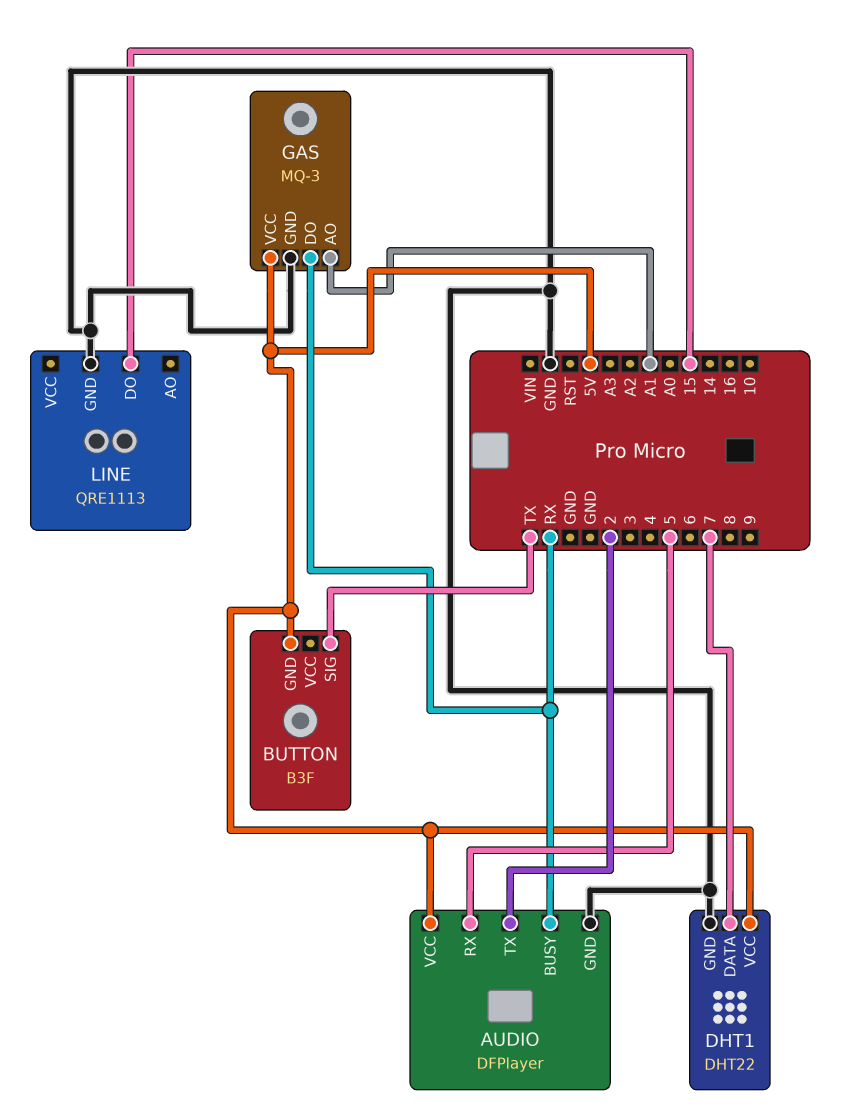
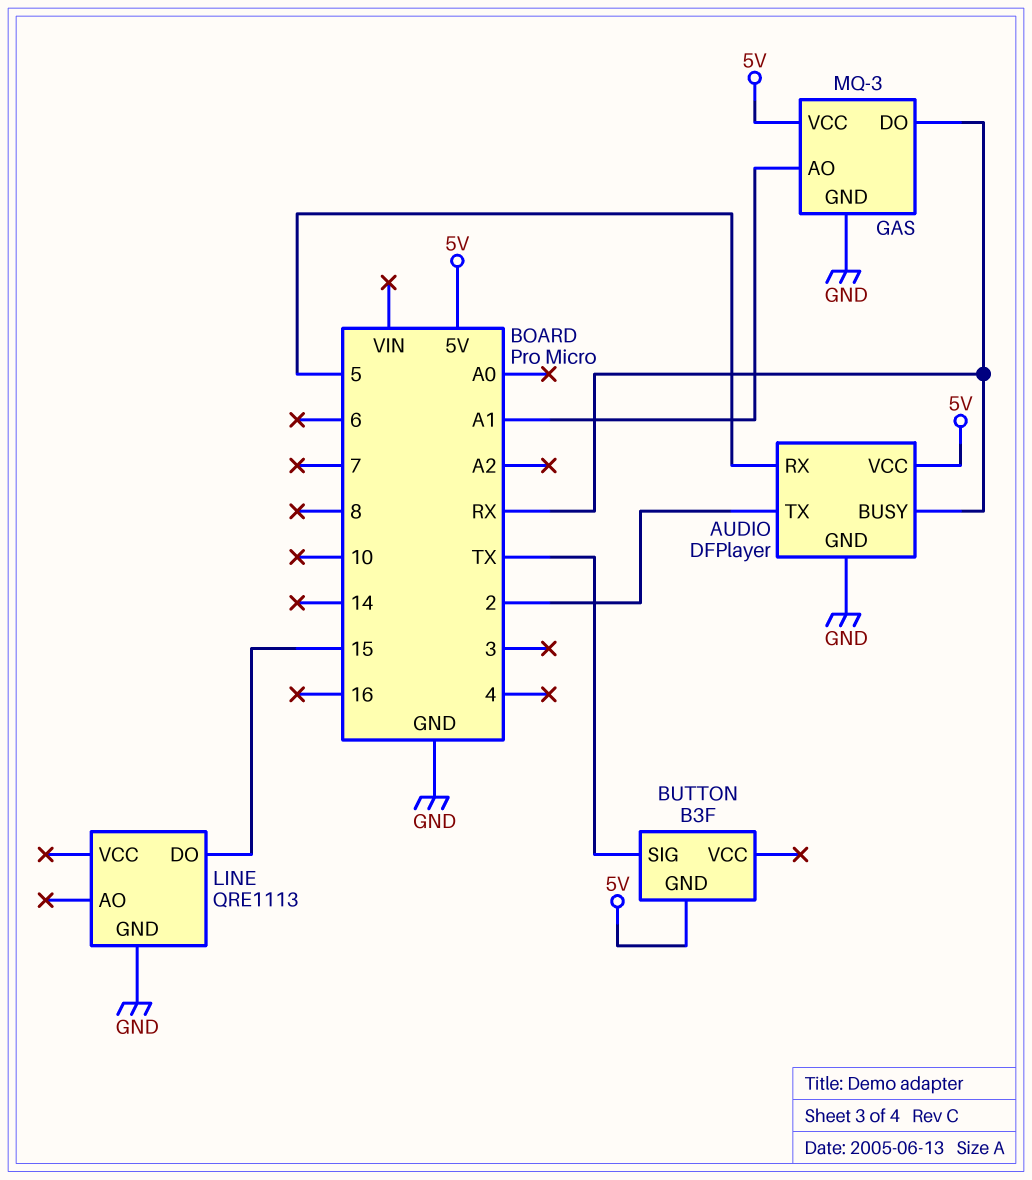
DHT1: DHT22 -> none
DHT1 pin DATA: 7 -> none
DHT1 pin GND: GND -> none
DHT1 pin VCC: 5V -> none

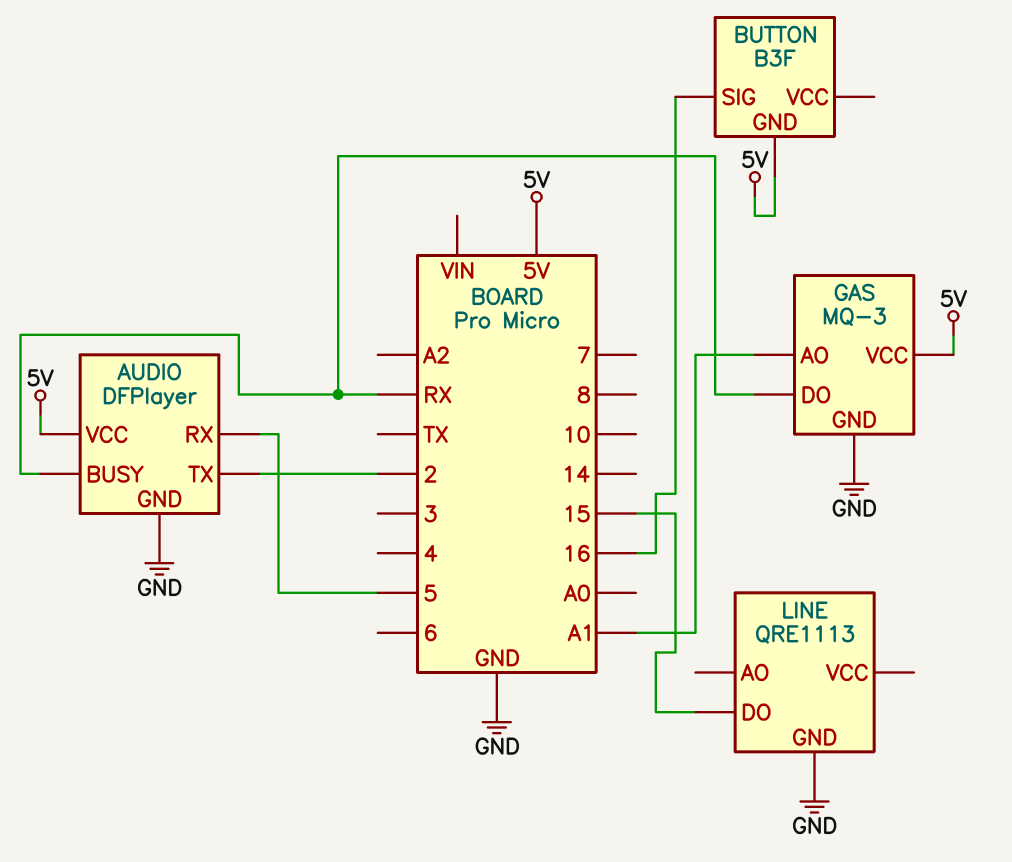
BUTTON pin SIG: TX -> 16

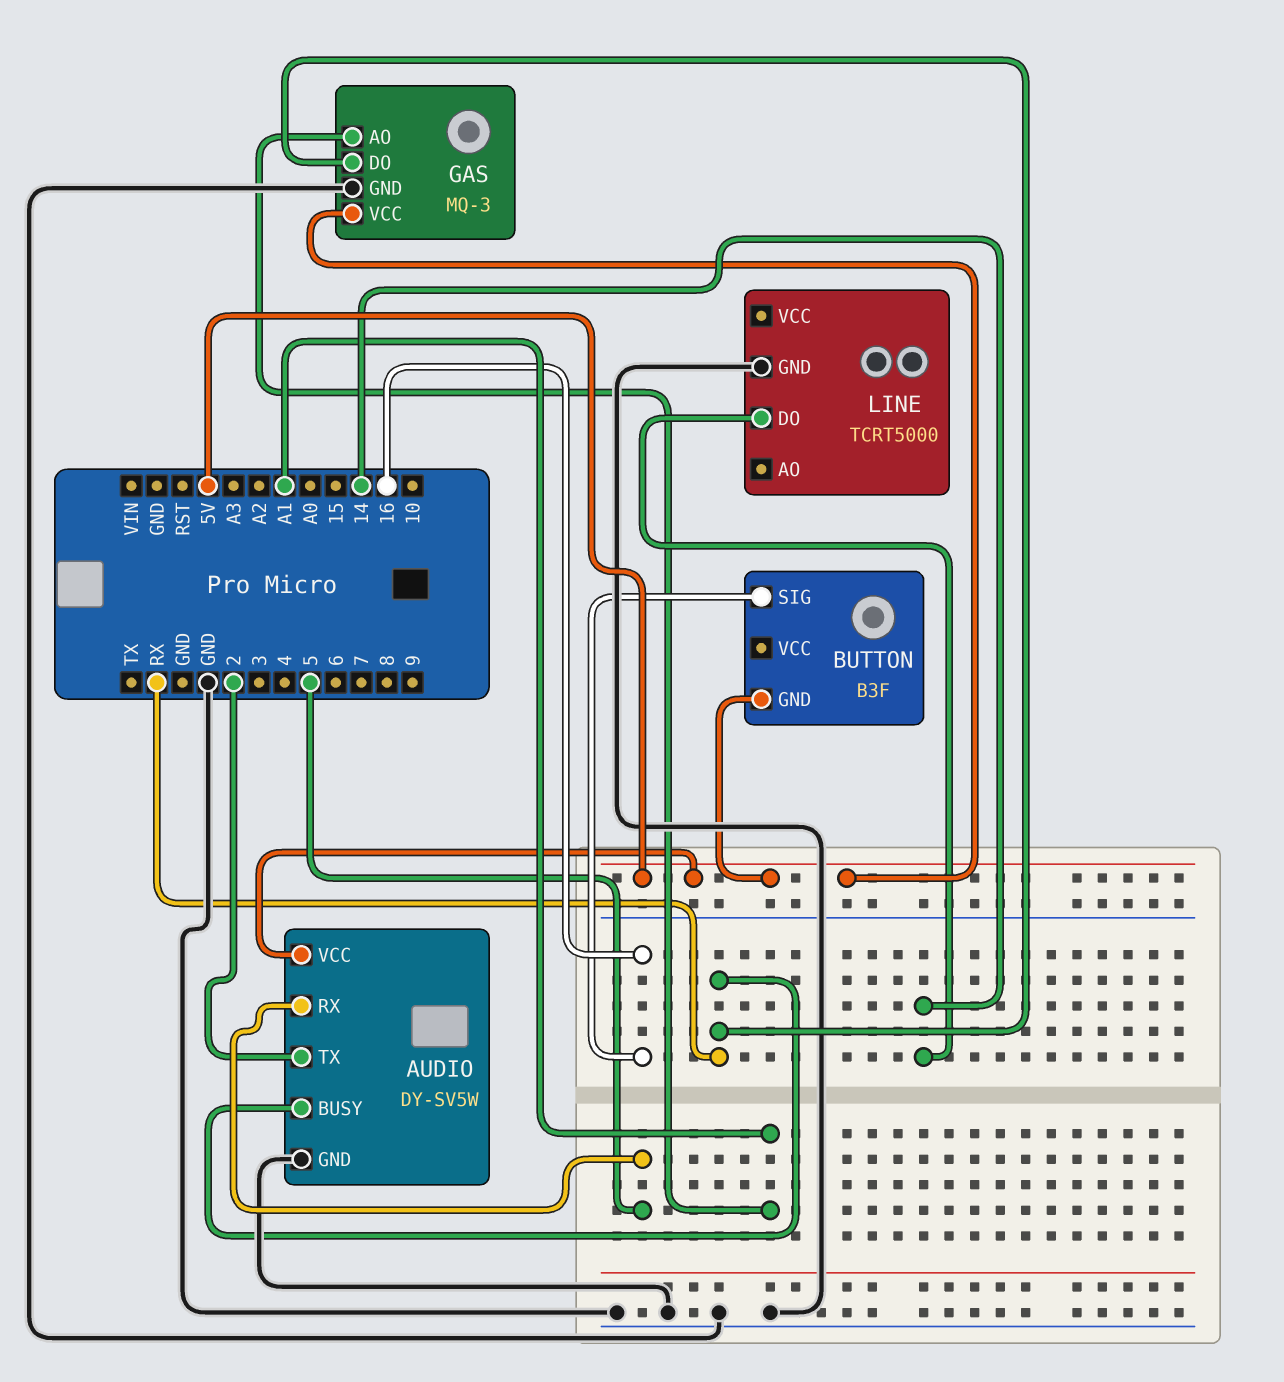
AUDIO: DFPlayer -> DY-SV5W
LINE: QRE1113 -> TCRT5000
LINE pin DO: 15 -> 14

